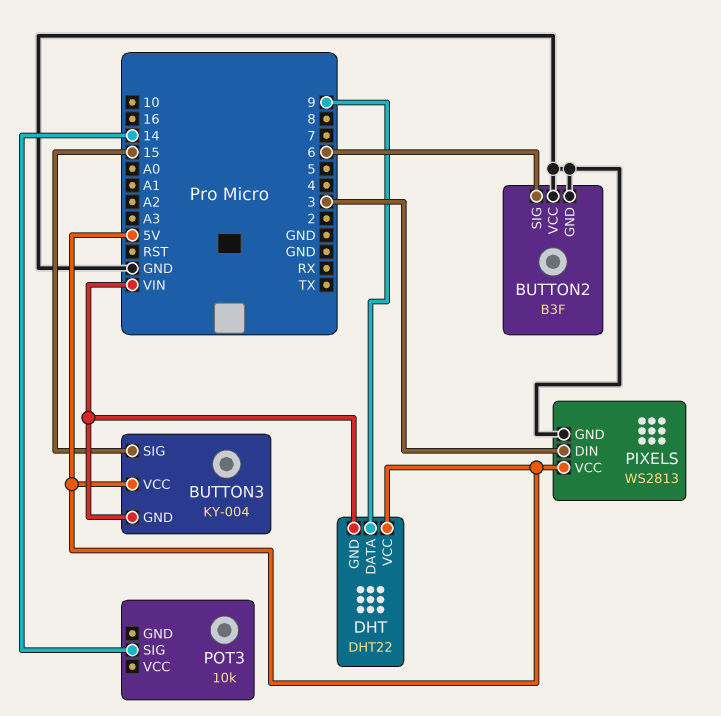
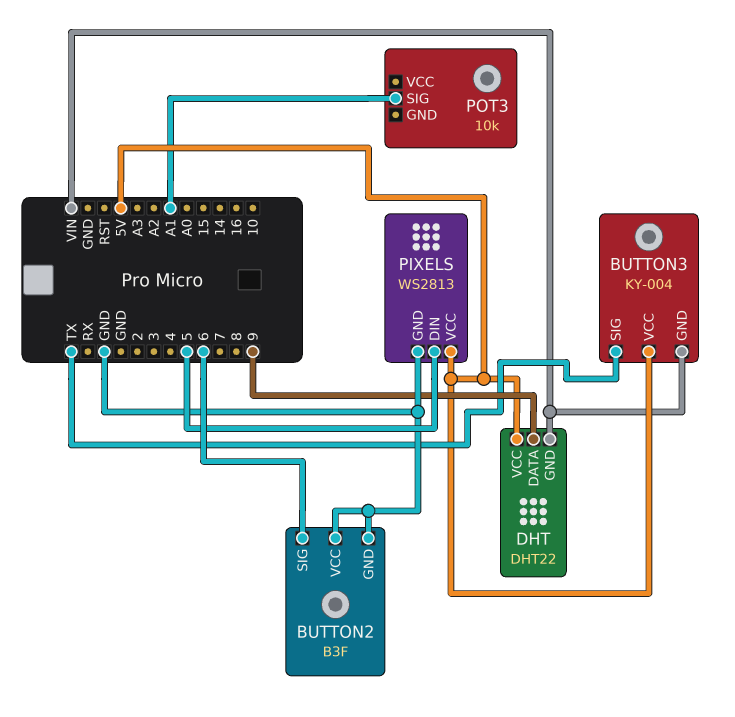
BUTTON3 pin SIG: 15 -> TX
PIXELS pin DIN: 3 -> 5
POT3 pin SIG: 14 -> A1

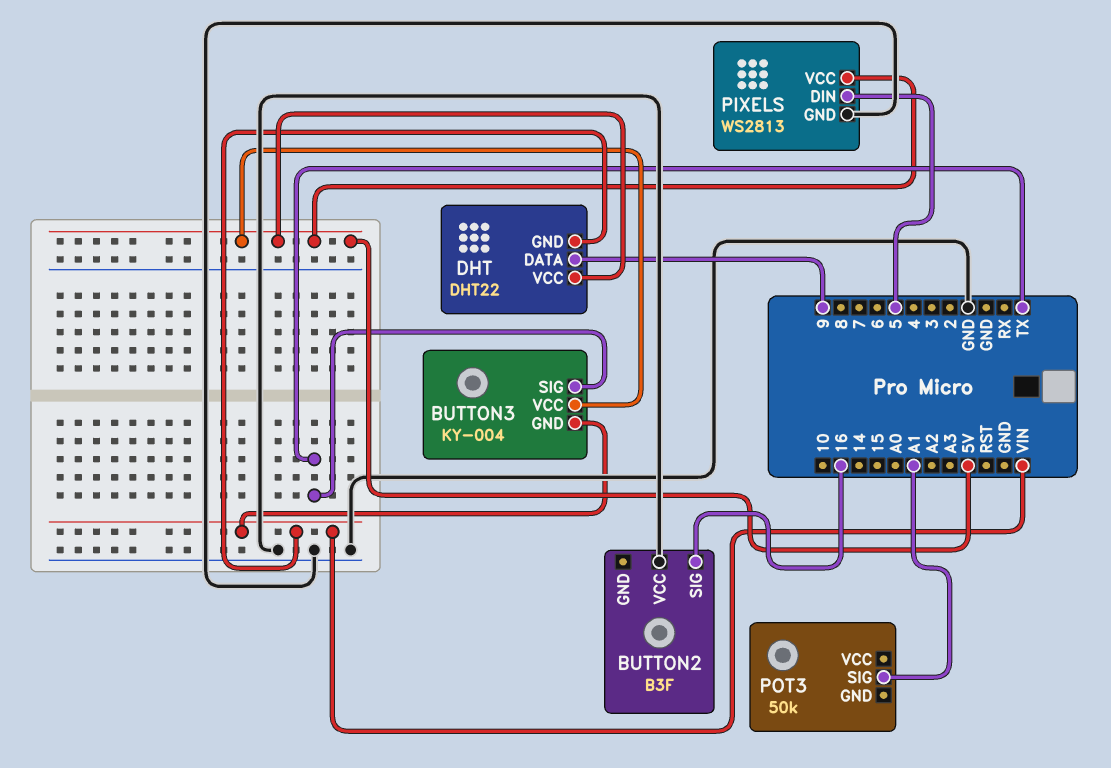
BUTTON2 pin GND: GND -> none
BUTTON2 pin SIG: 6 -> 16
POT3: 10k -> 50k

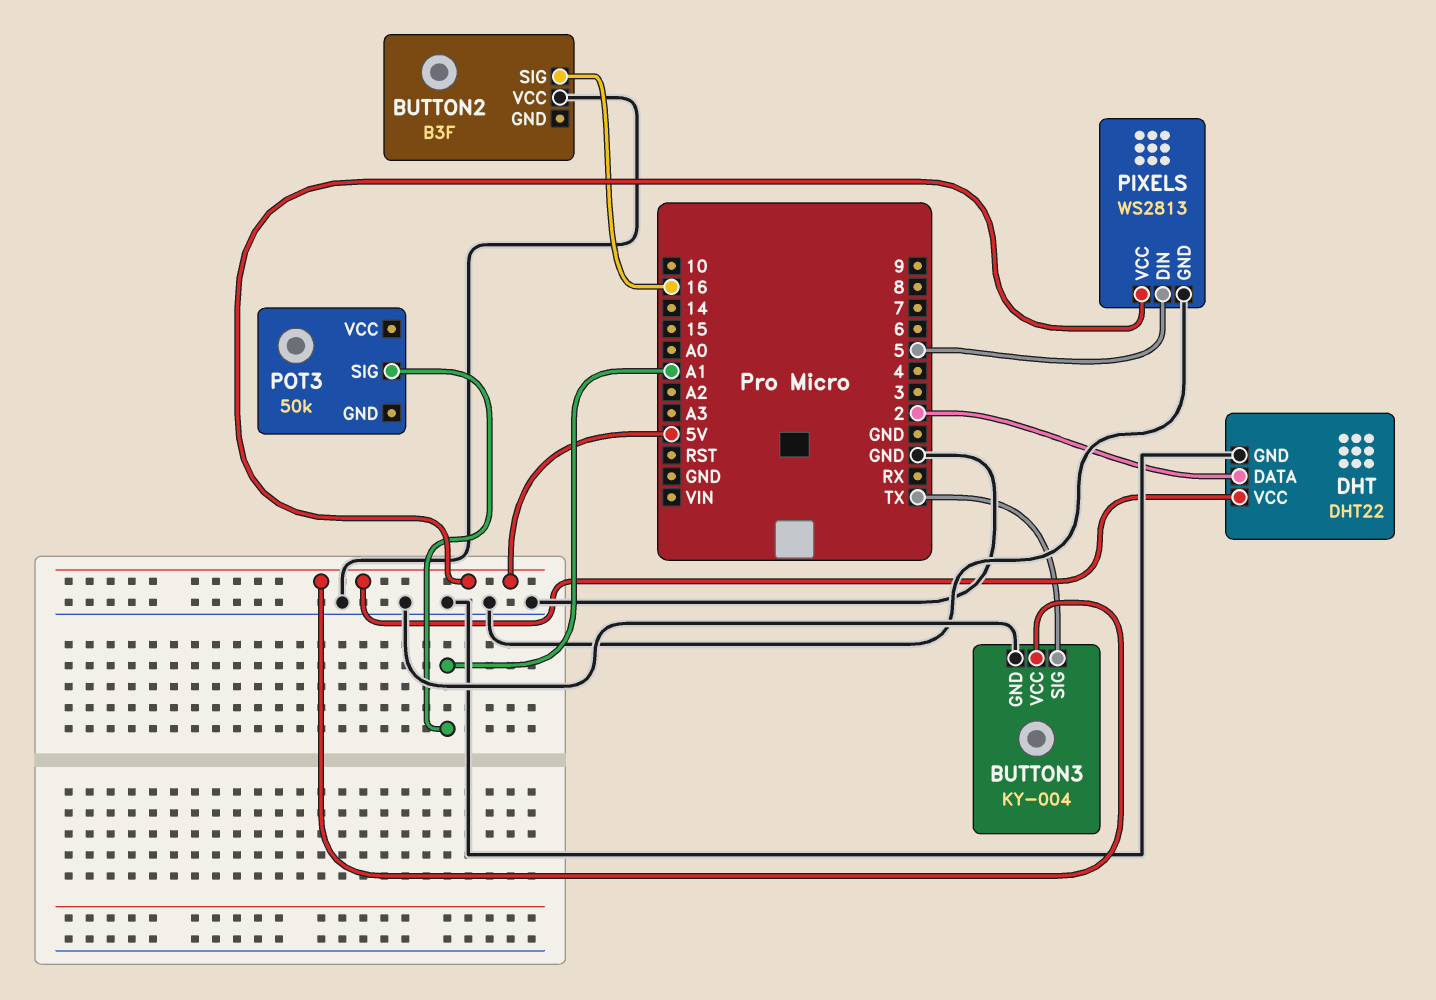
BUTTON3 pin GND: VIN -> GND
DHT pin DATA: 9 -> 2
DHT pin GND: VIN -> GND

